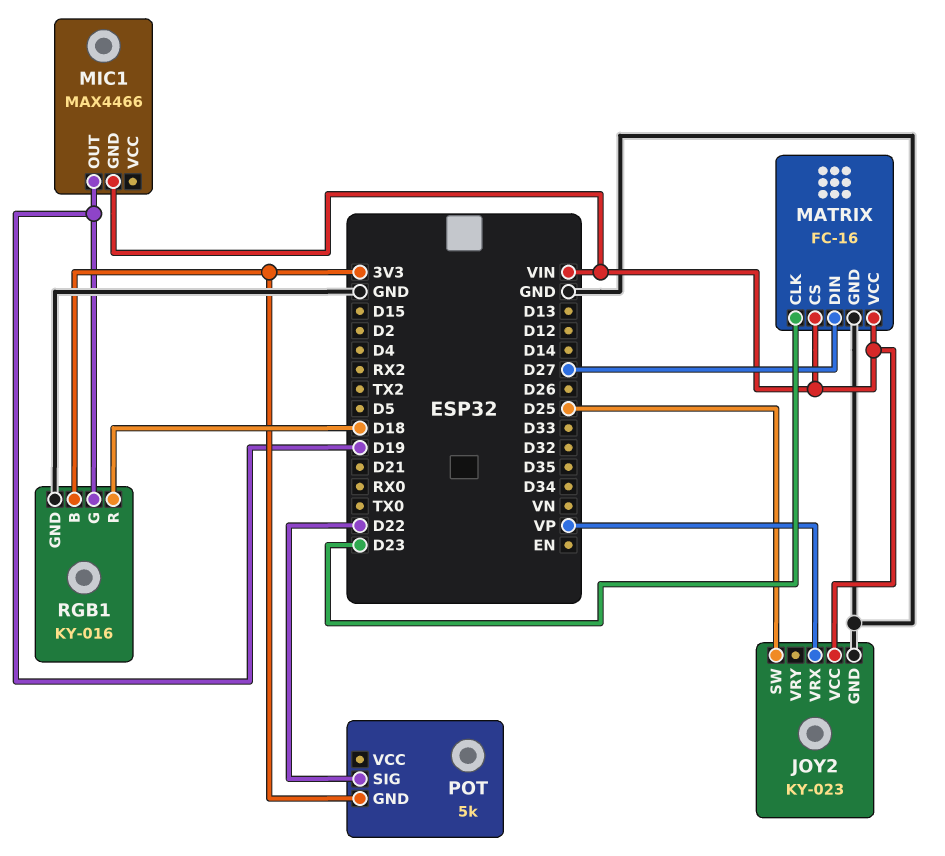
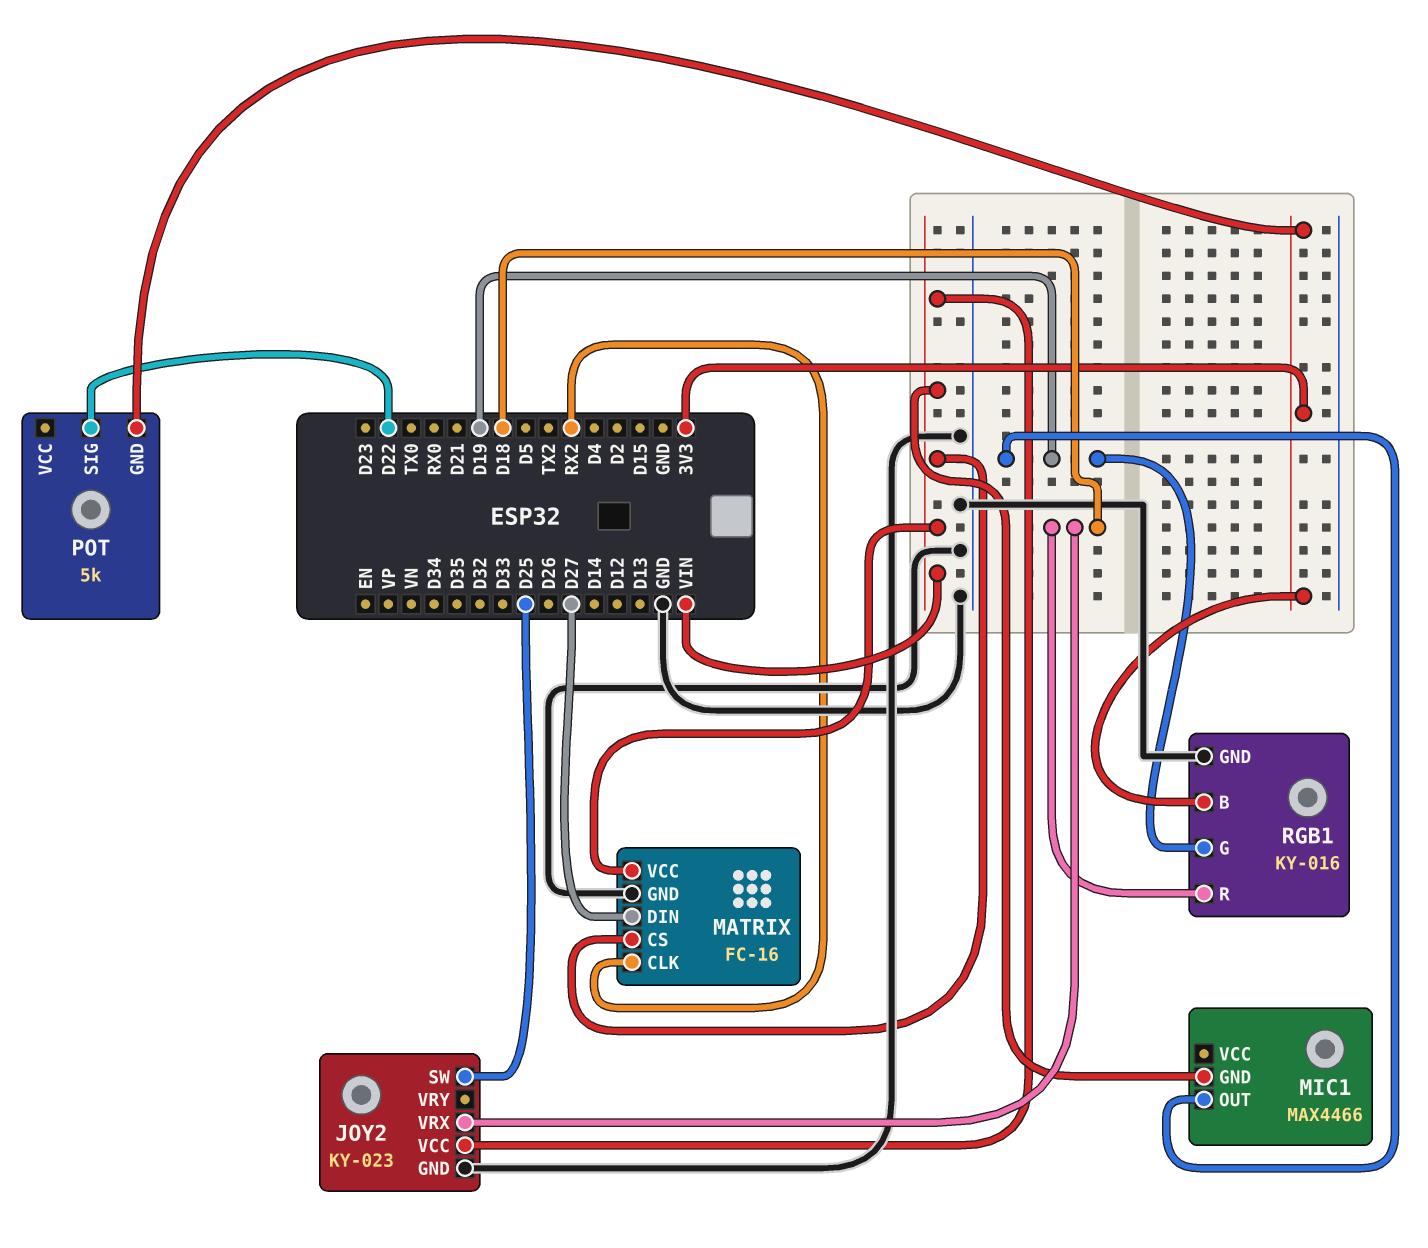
JOY2 pin VRX: VP -> D18
MATRIX pin CLK: D23 -> RX2

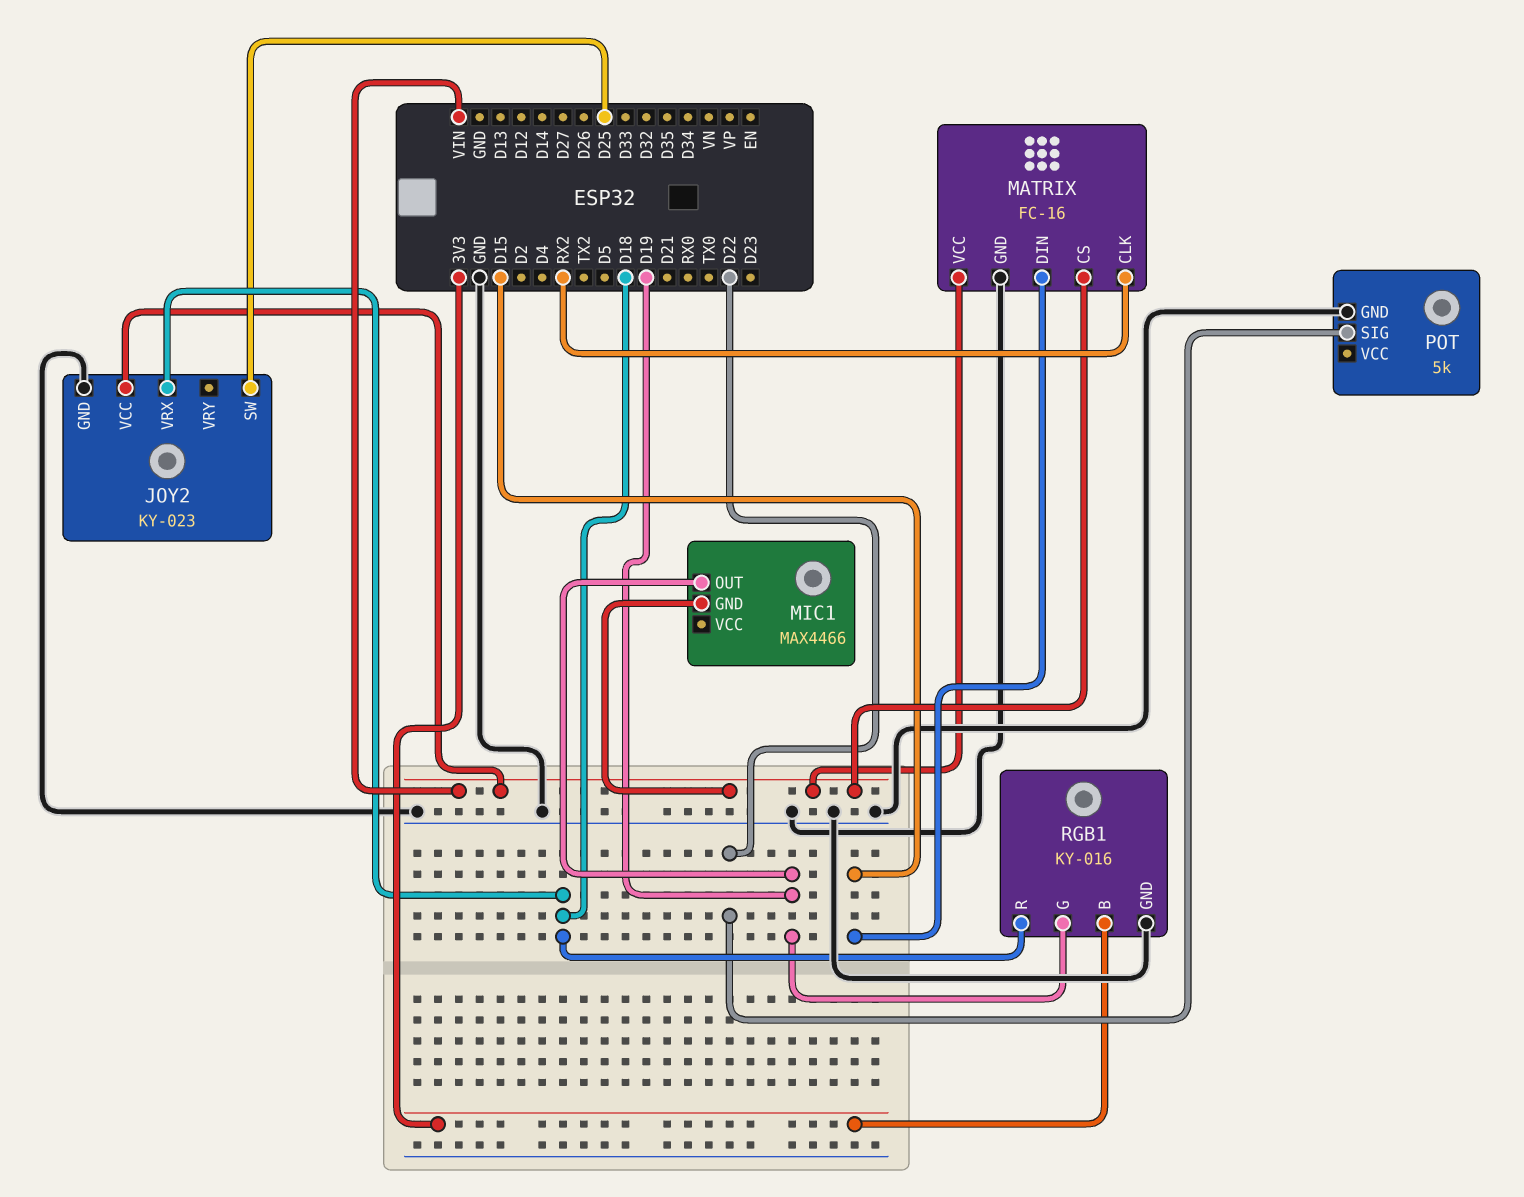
MATRIX pin DIN: D27 -> D15
POT pin GND: 3V3 -> GND

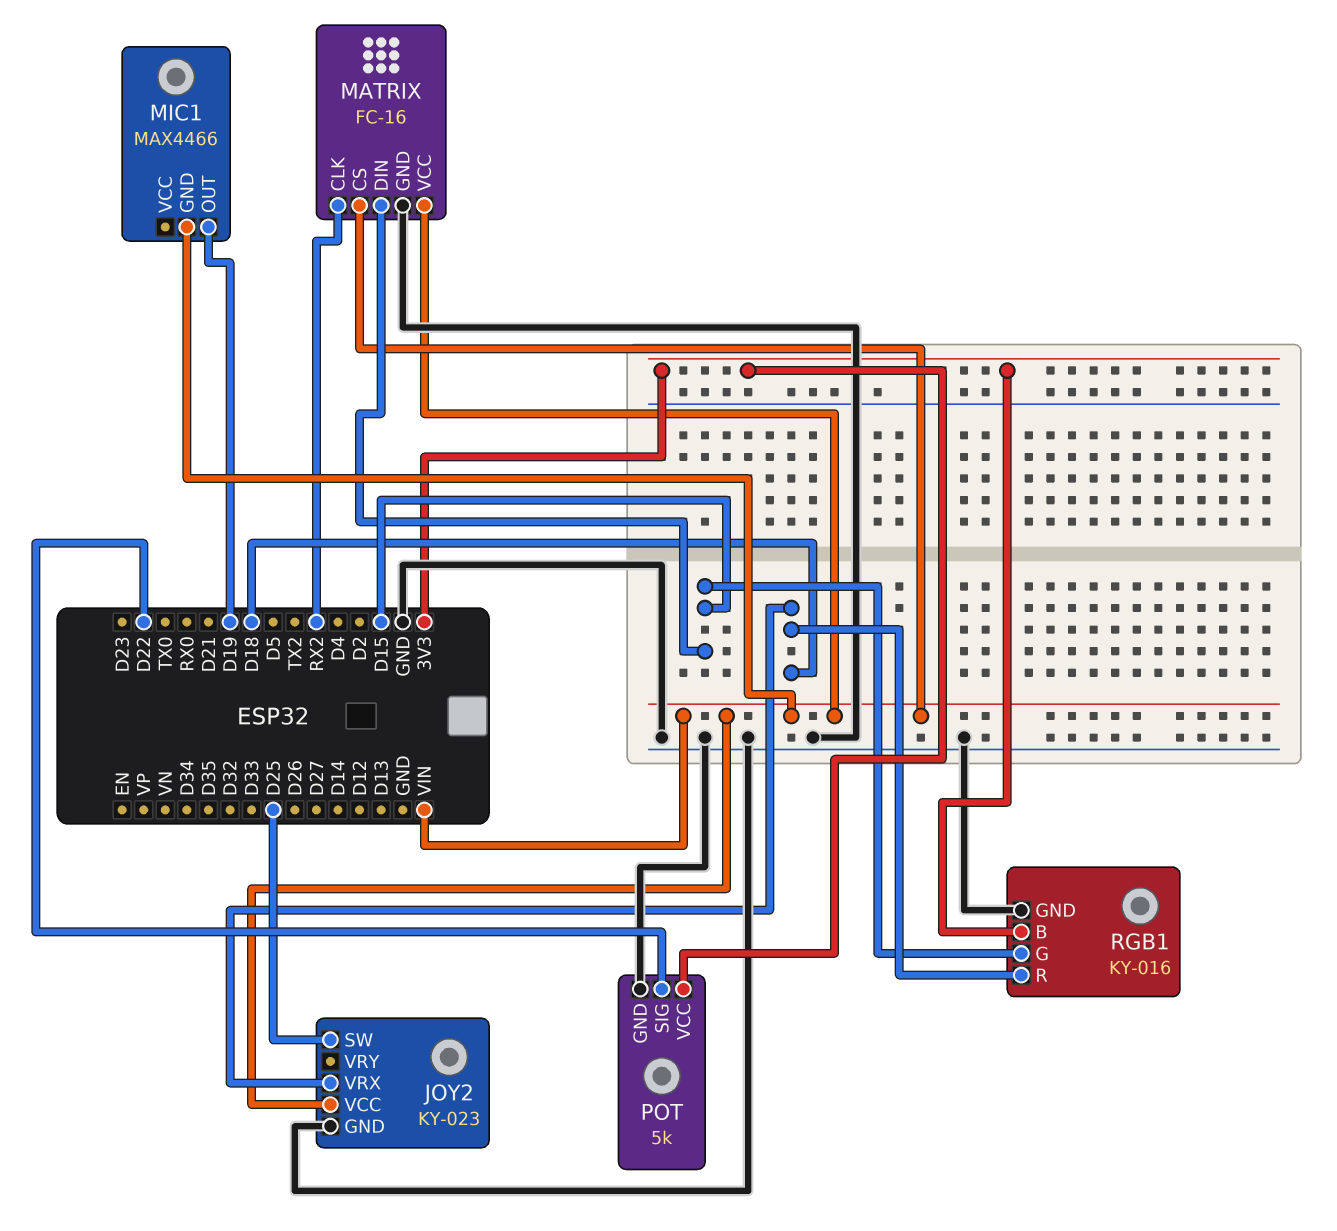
POT pin VCC: none -> 3V3
RGB1 pin G: D19 -> D15

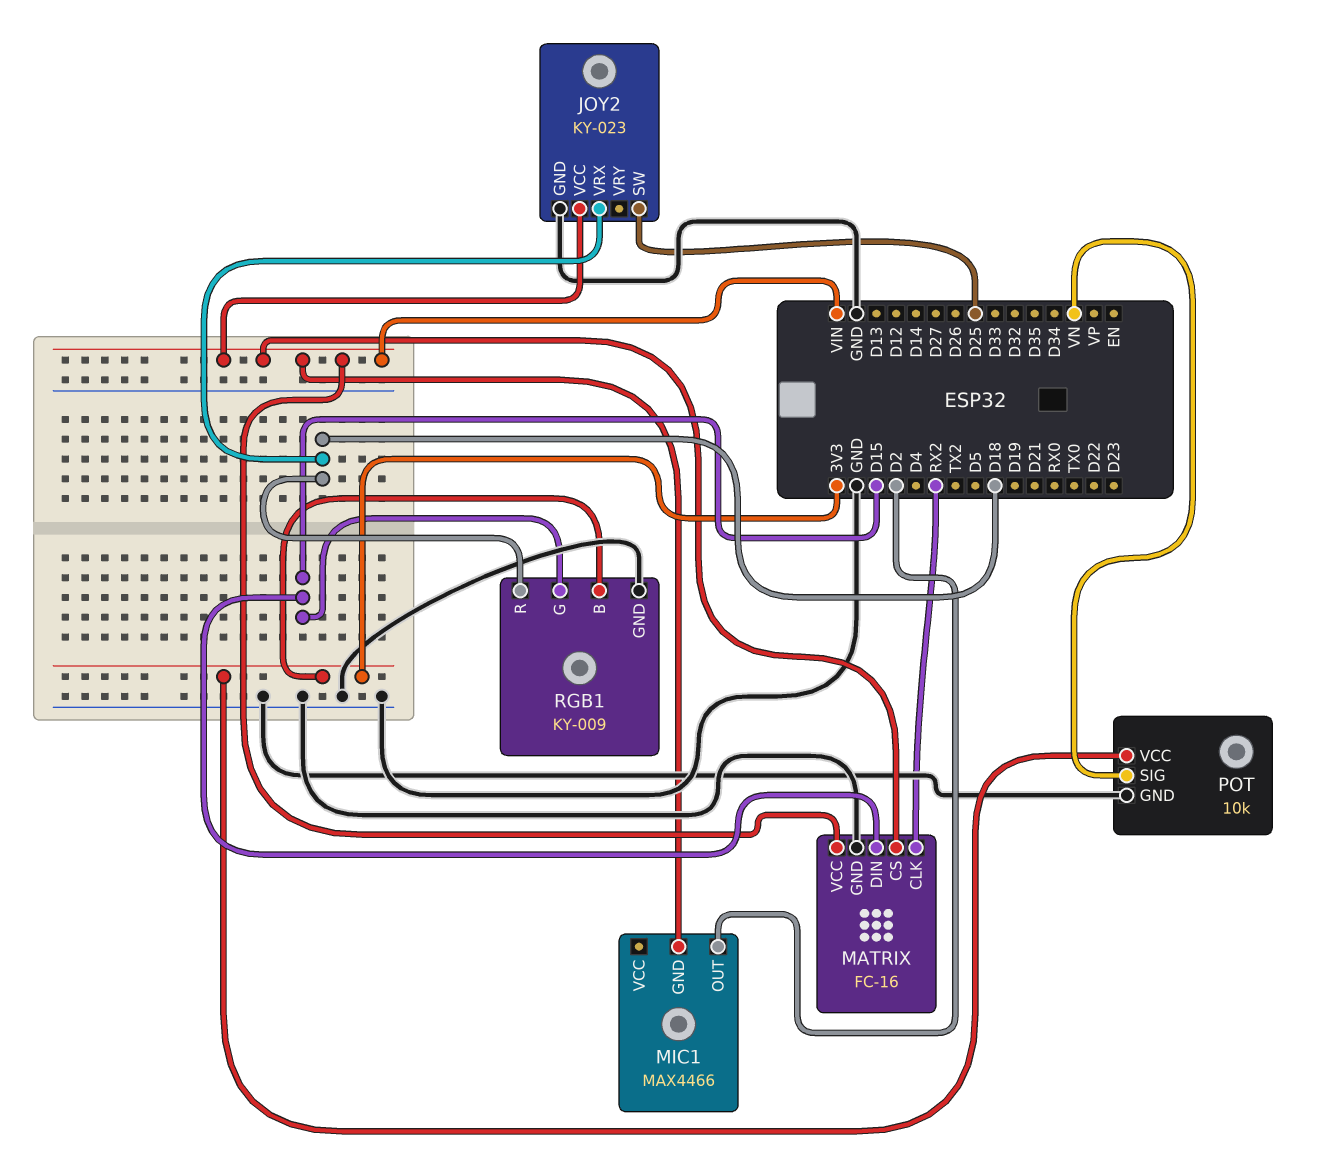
MIC1 pin OUT: D19 -> D2
POT: 5k -> 10k
POT pin SIG: D22 -> VN
RGB1: KY-016 -> KY-009

